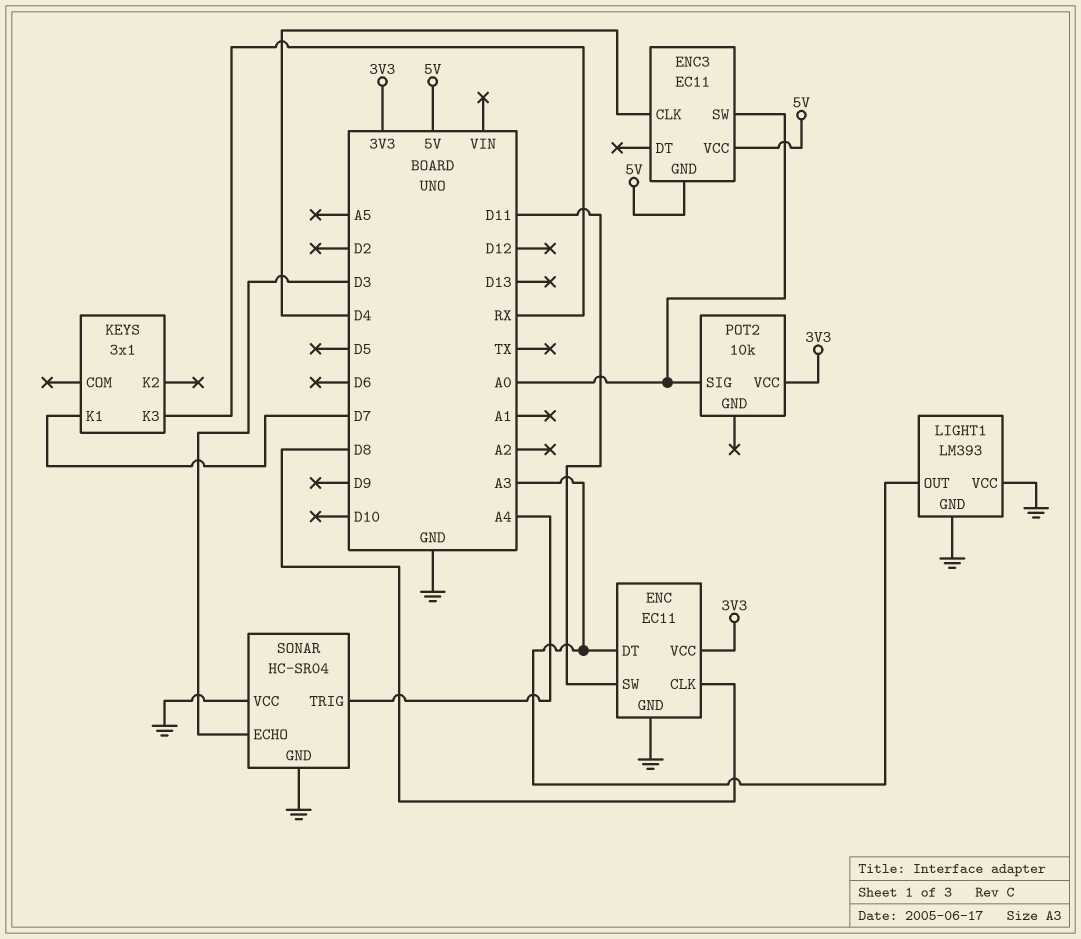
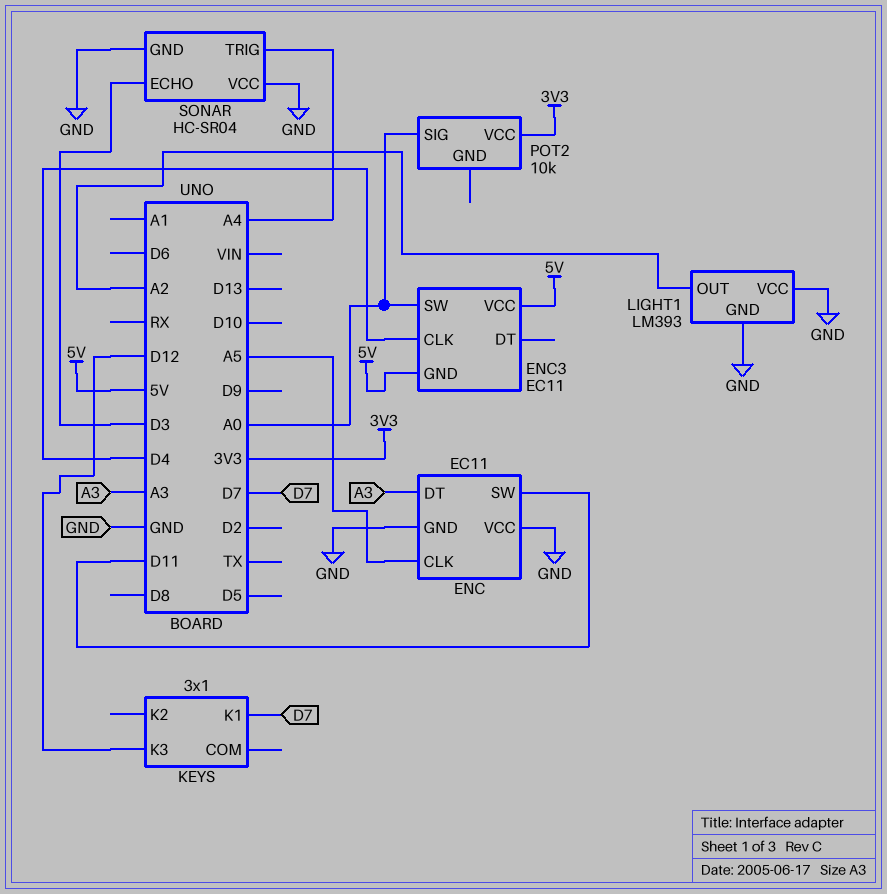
ENC pin CLK: D8 -> A5
ENC pin VCC: 3V3 -> GND
KEYS pin K3: RX -> D12
LIGHT1 pin OUT: A3 -> A2

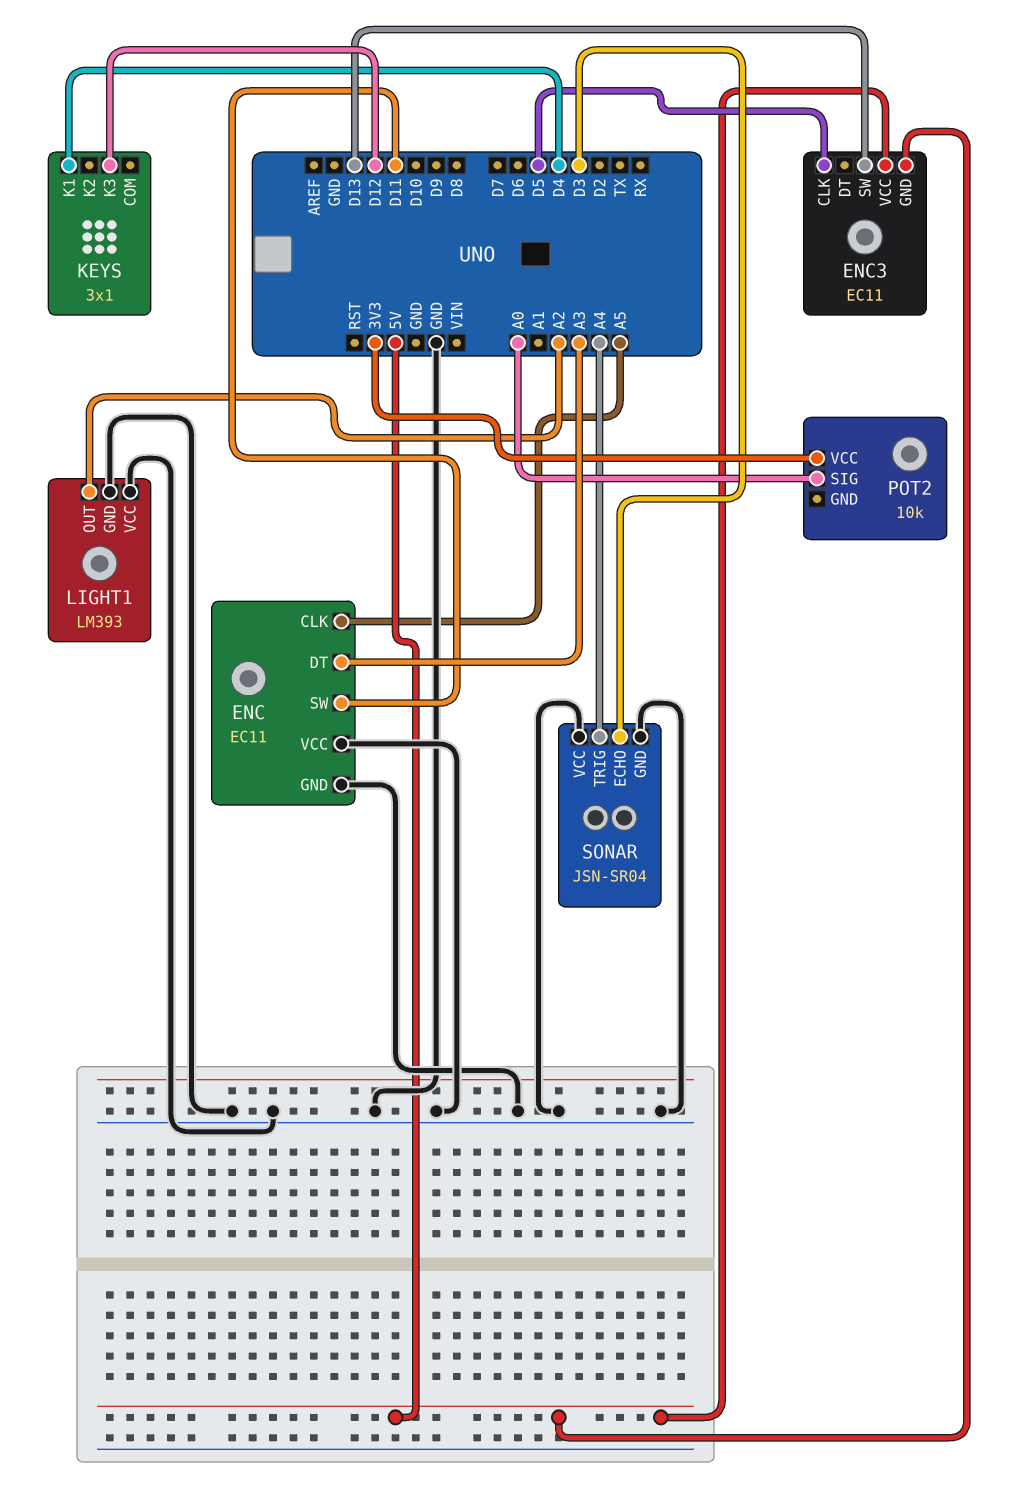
ENC3 pin CLK: D4 -> D5
ENC3 pin SW: A0 -> D13
KEYS pin K1: D7 -> D4
SONAR: HC-SR04 -> JSN-SR04

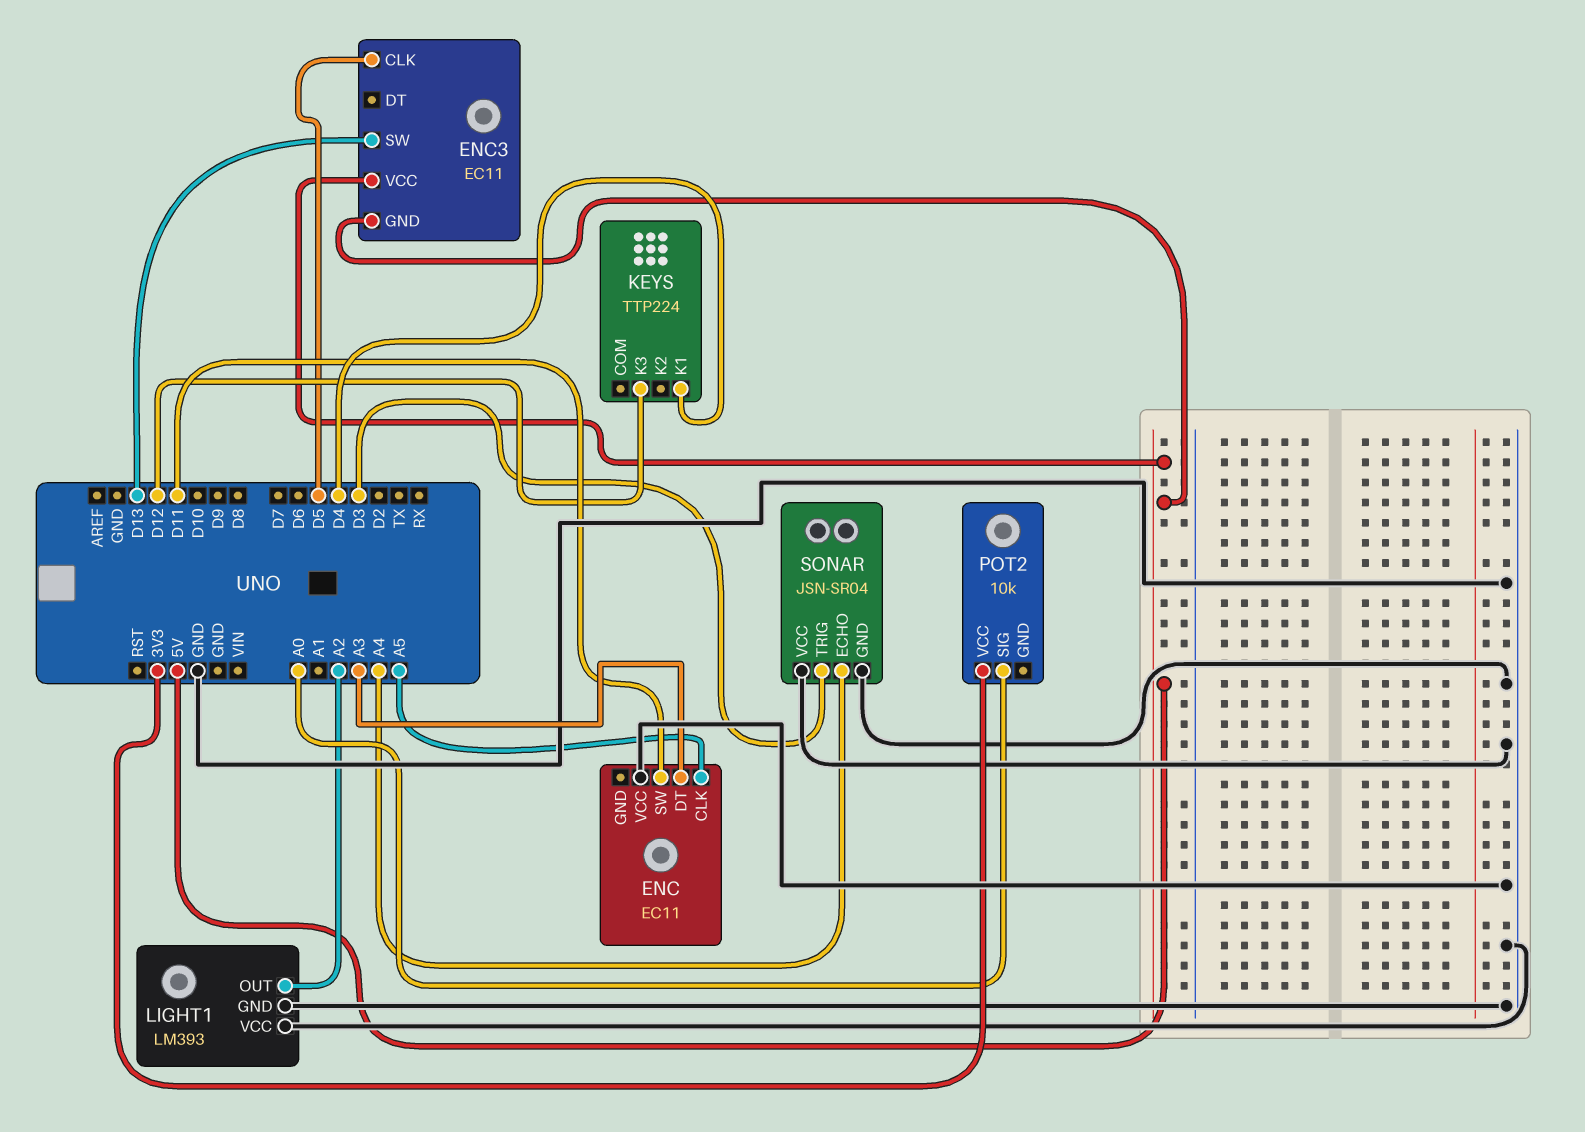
ENC pin GND: GND -> none
KEYS: 3x1 -> TTP224
SONAR pin ECHO: D3 -> A4
SONAR pin TRIG: A4 -> D3

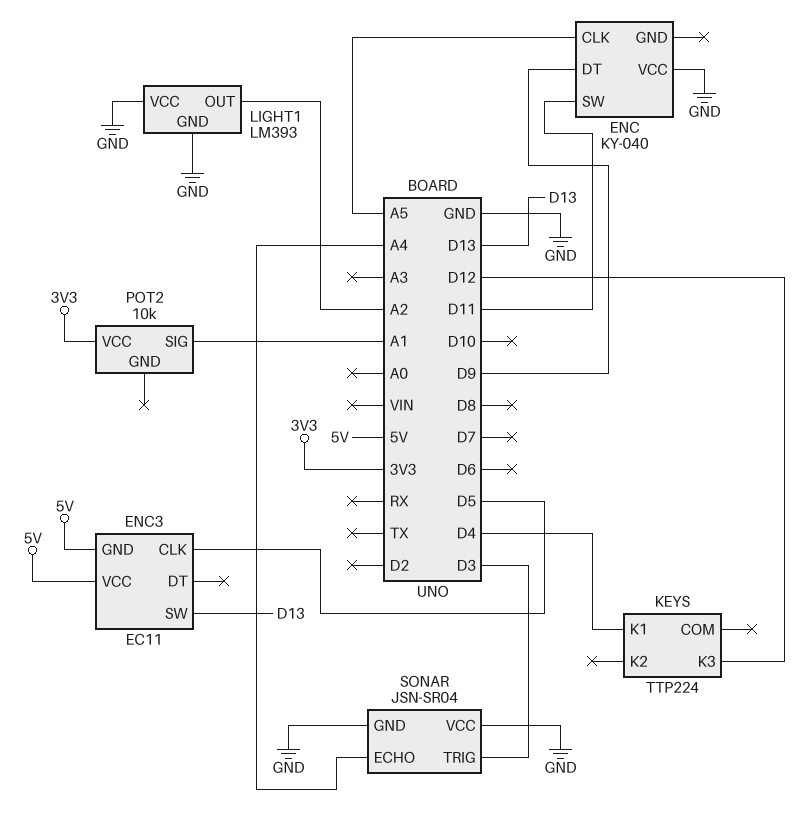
ENC: EC11 -> KY-040
ENC pin DT: A3 -> D9
POT2 pin SIG: A0 -> A1

